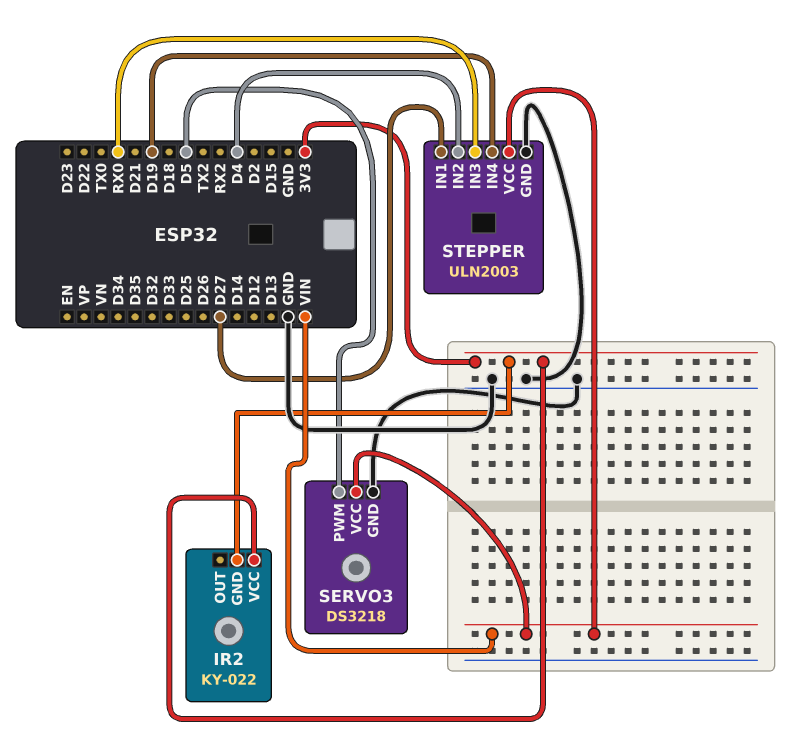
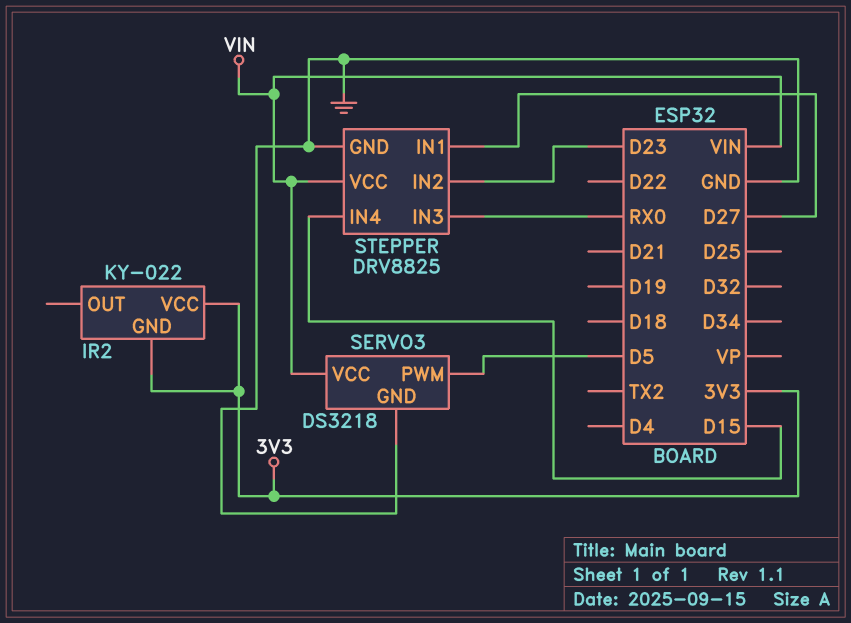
STEPPER: ULN2003 -> DRV8825
STEPPER pin IN2: D4 -> D23
STEPPER pin IN4: D19 -> D15

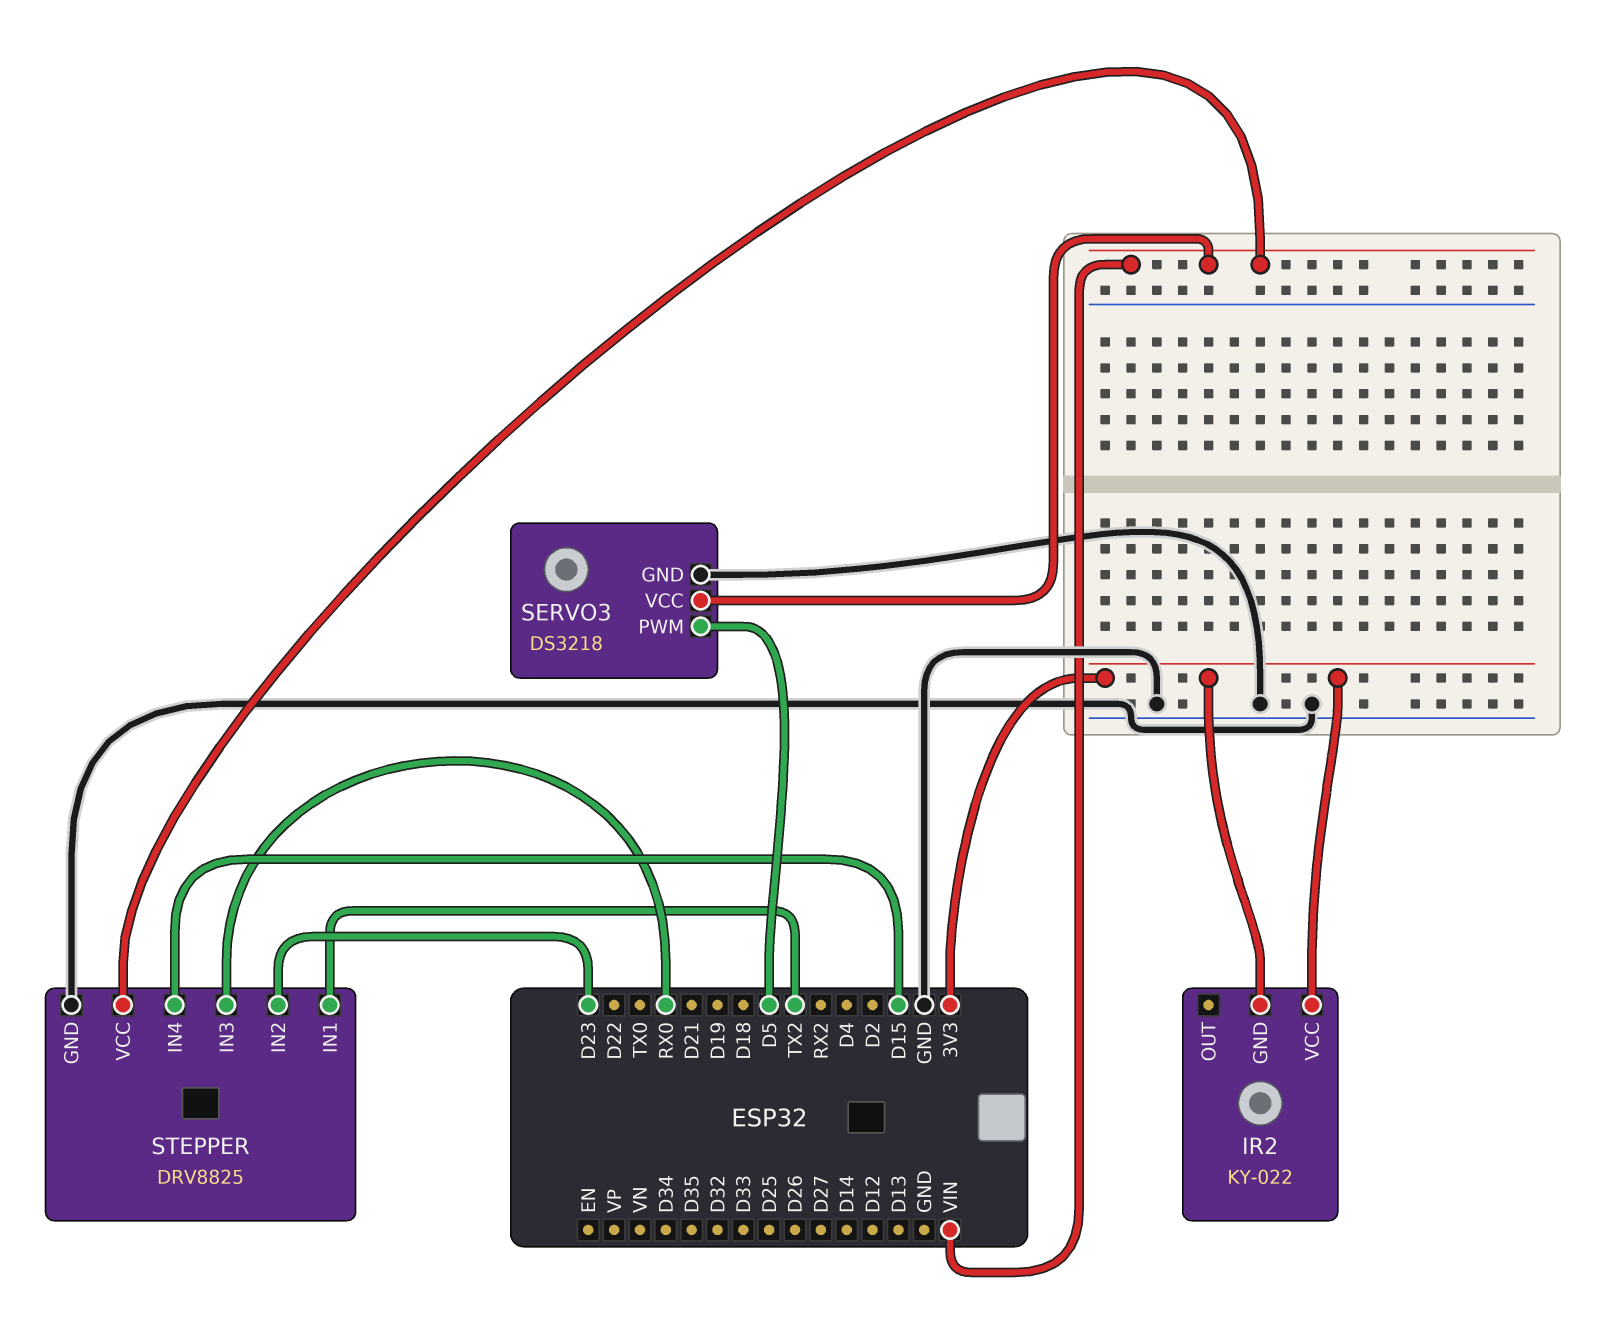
STEPPER pin IN1: D27 -> TX2

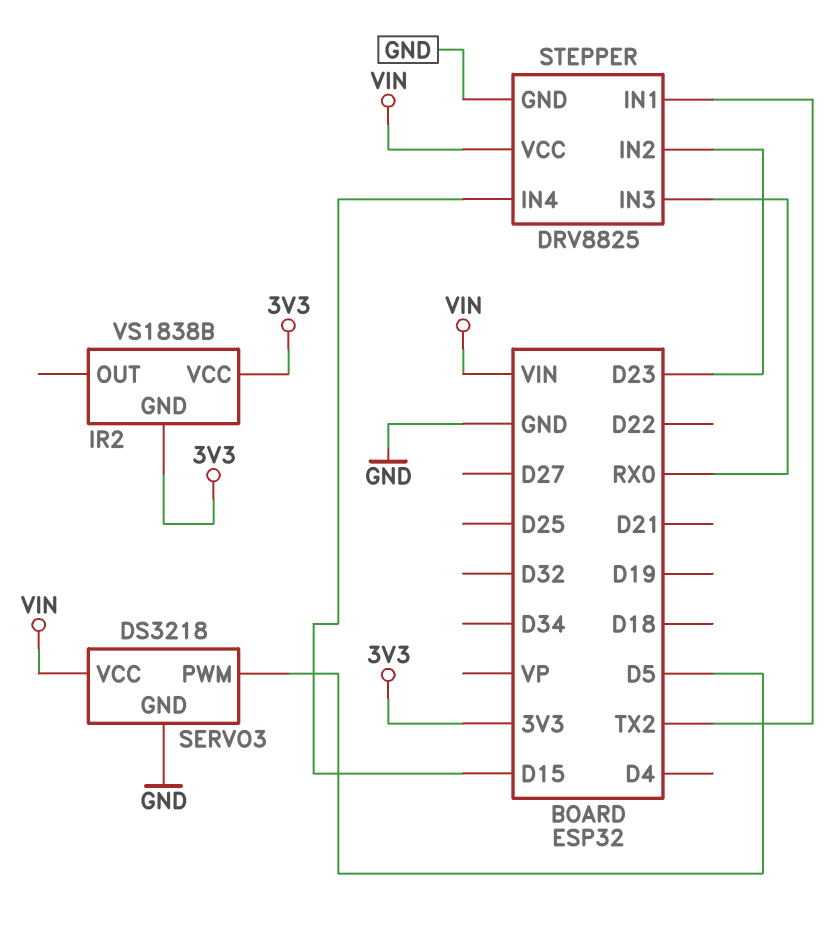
IR2: KY-022 -> VS1838B

